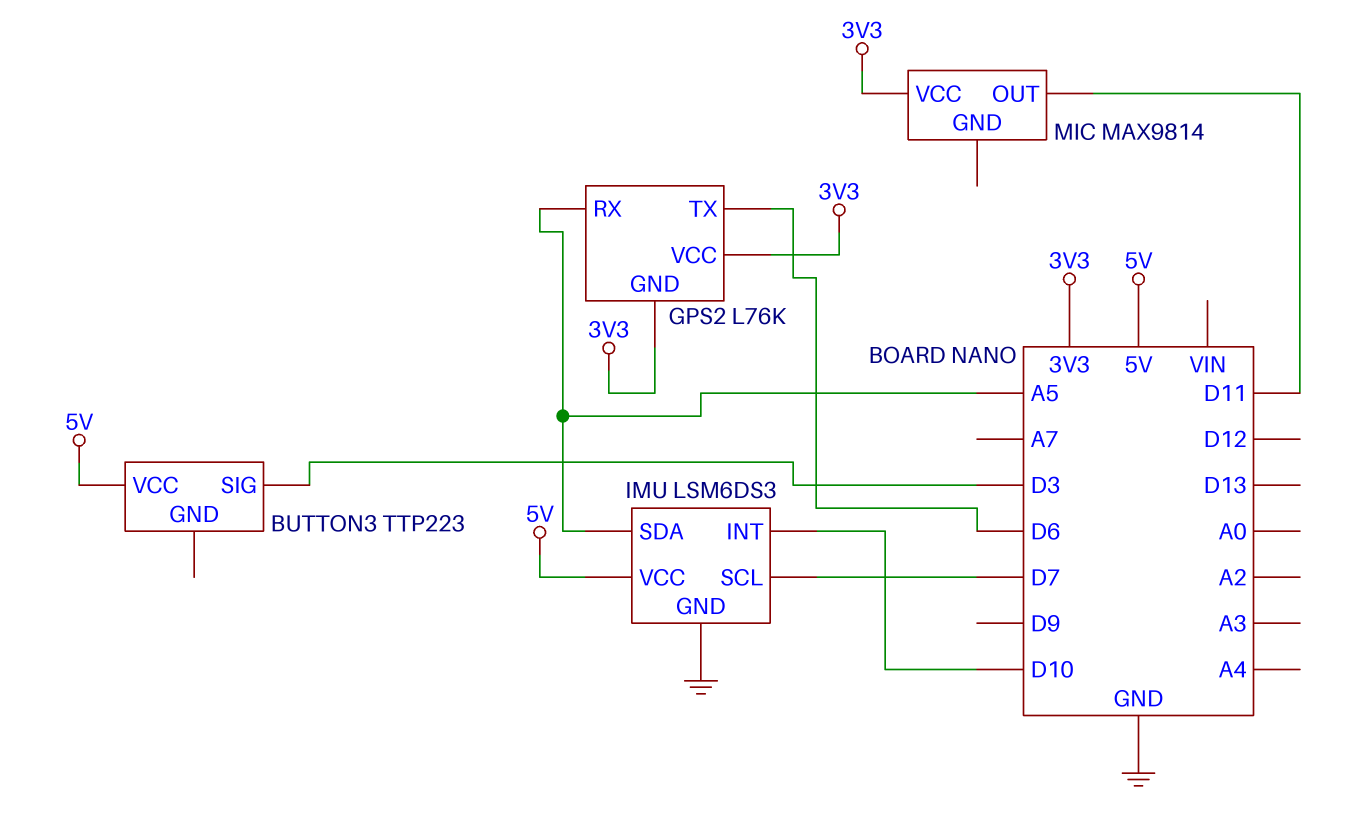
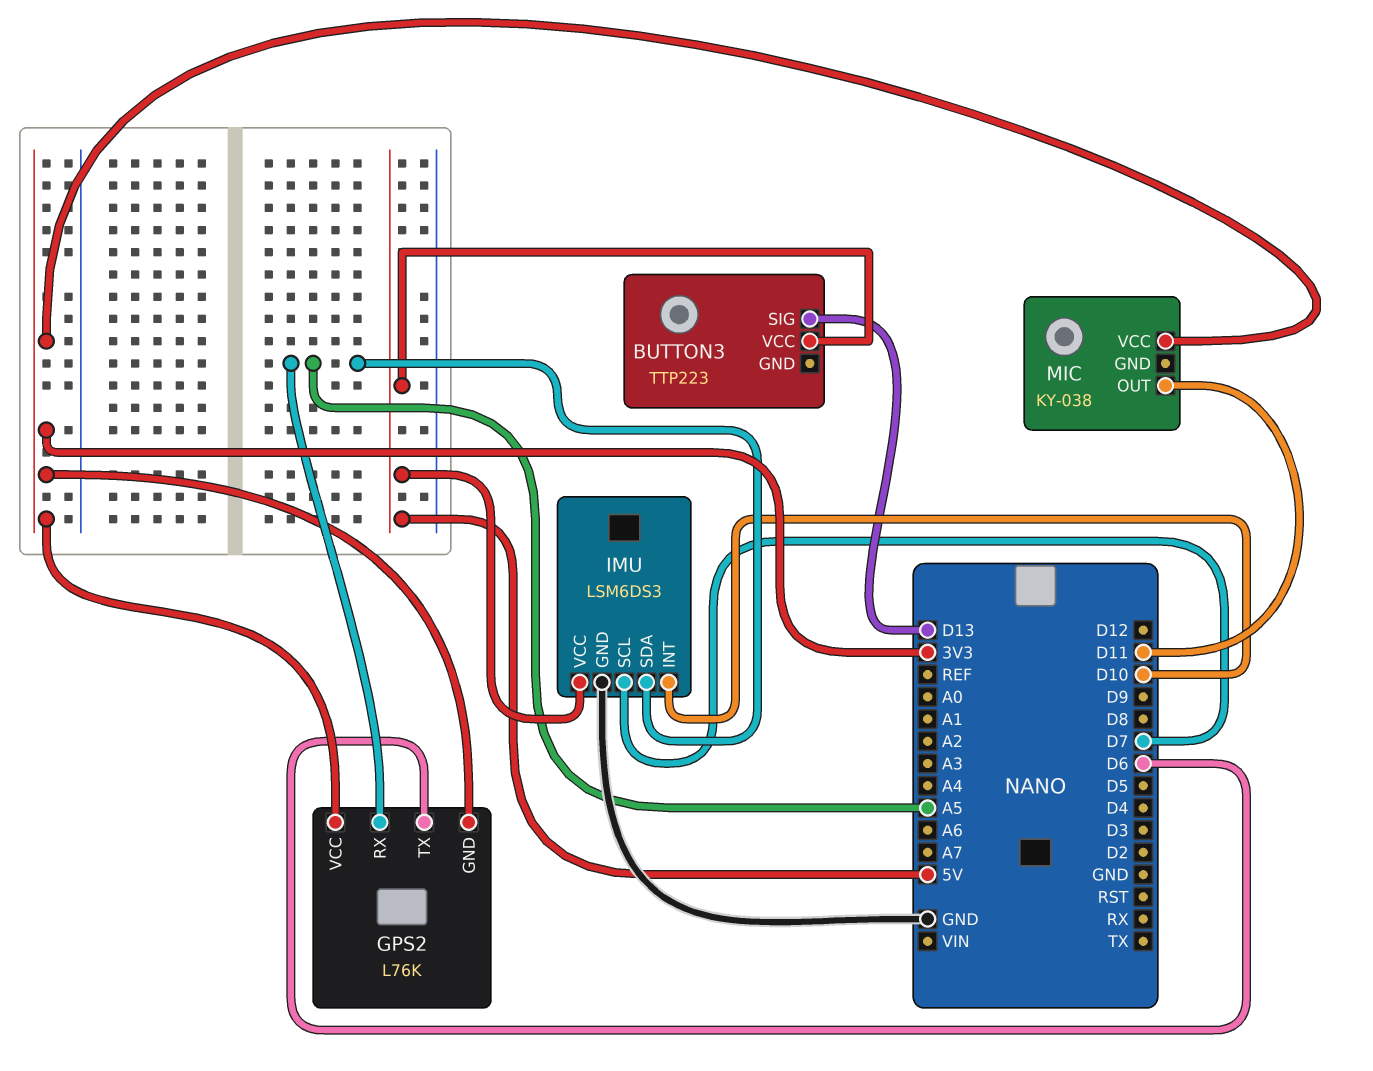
BUTTON3 pin SIG: D3 -> D13
MIC: MAX9814 -> KY-038

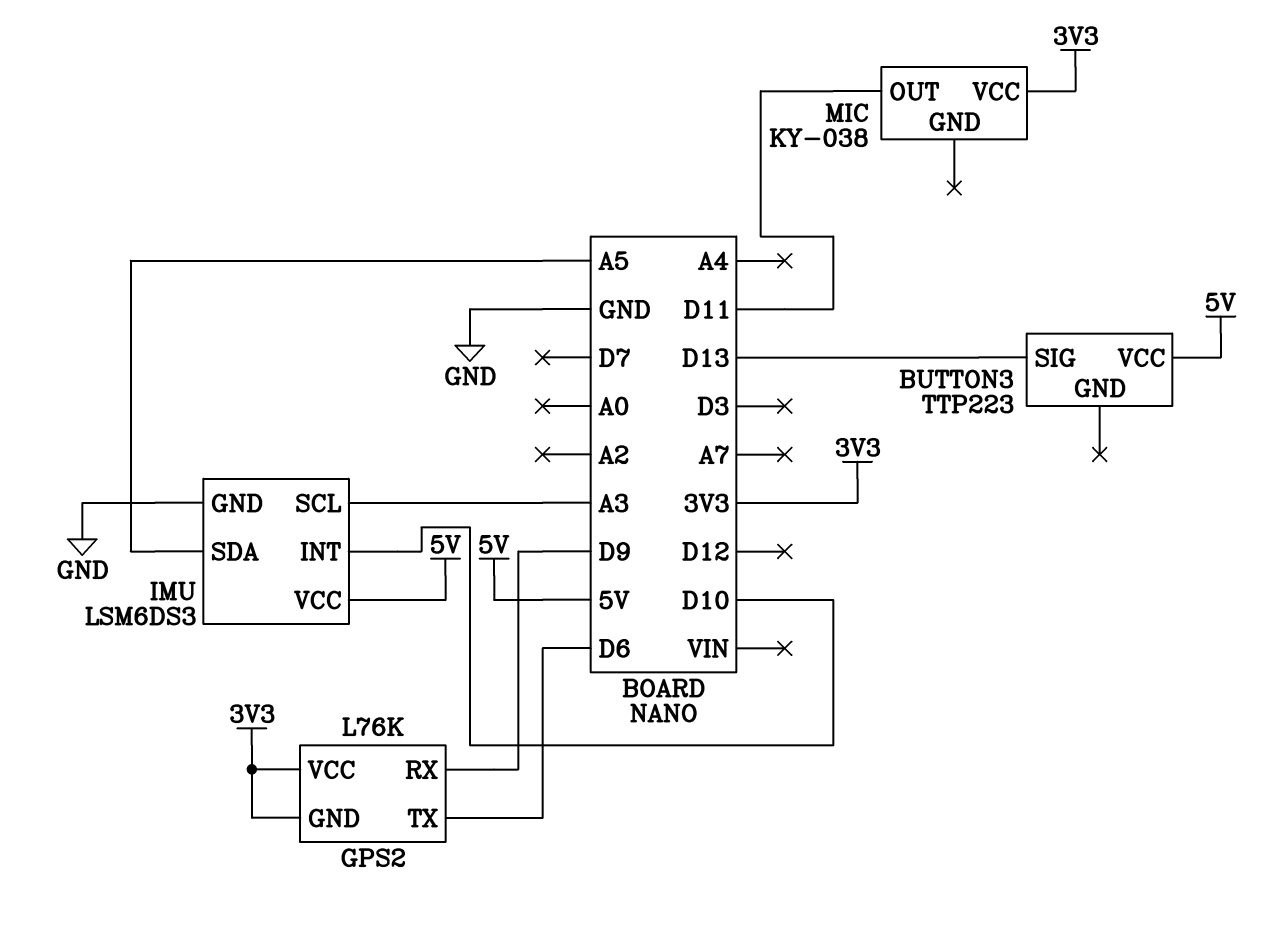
GPS2 pin RX: A5 -> D9
IMU pin SCL: D7 -> A3

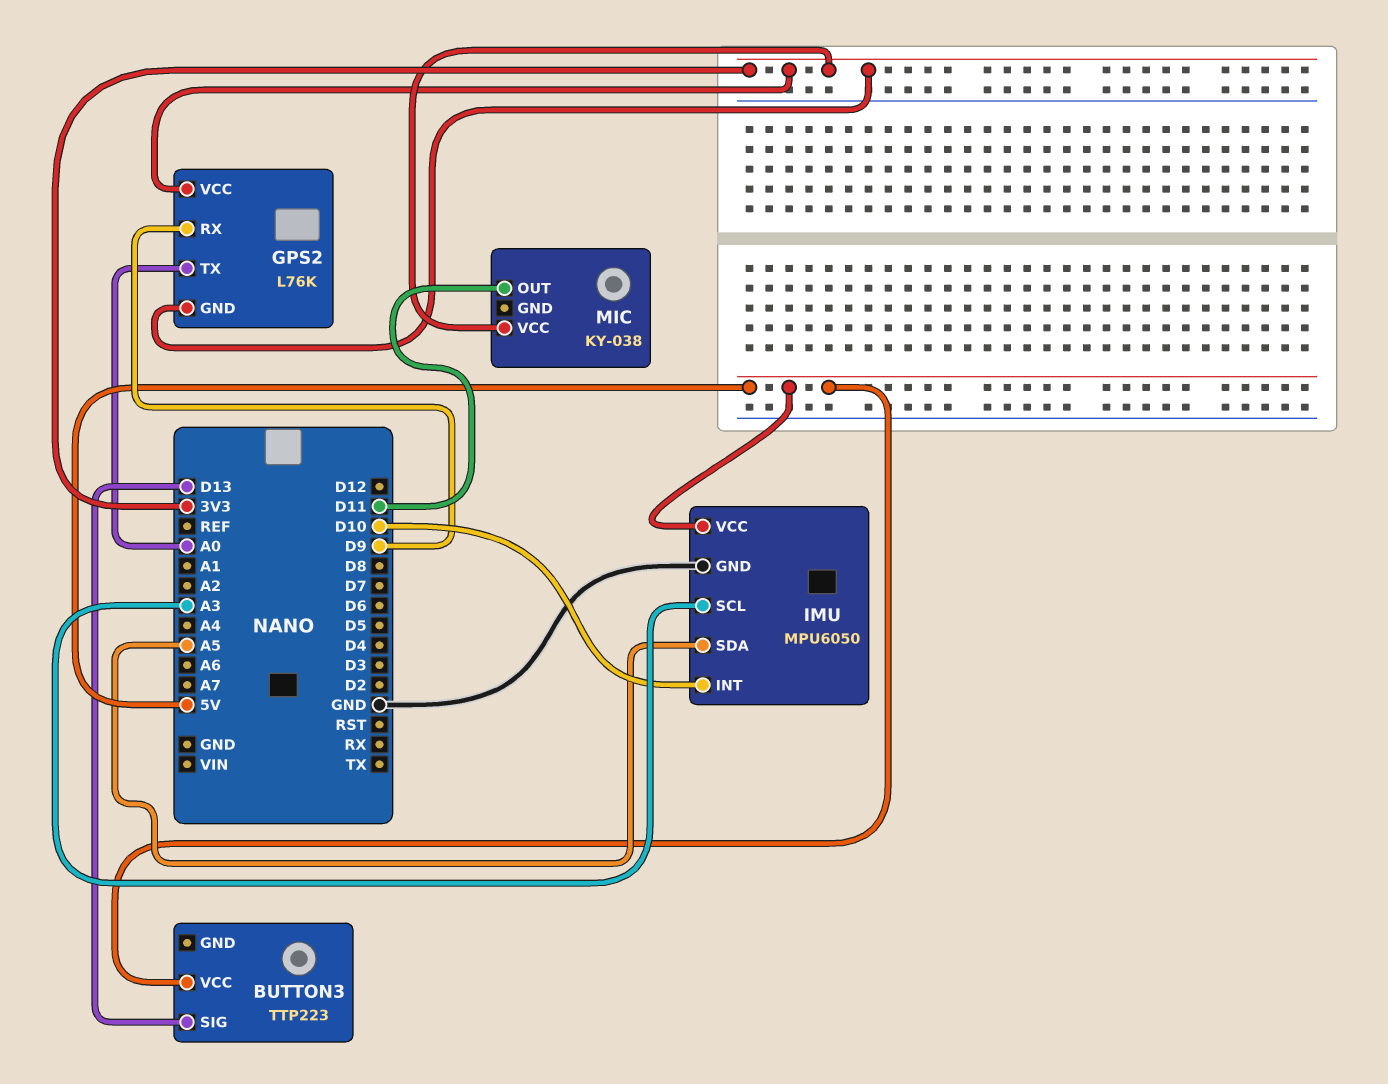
GPS2 pin TX: D6 -> A0
IMU: LSM6DS3 -> MPU6050

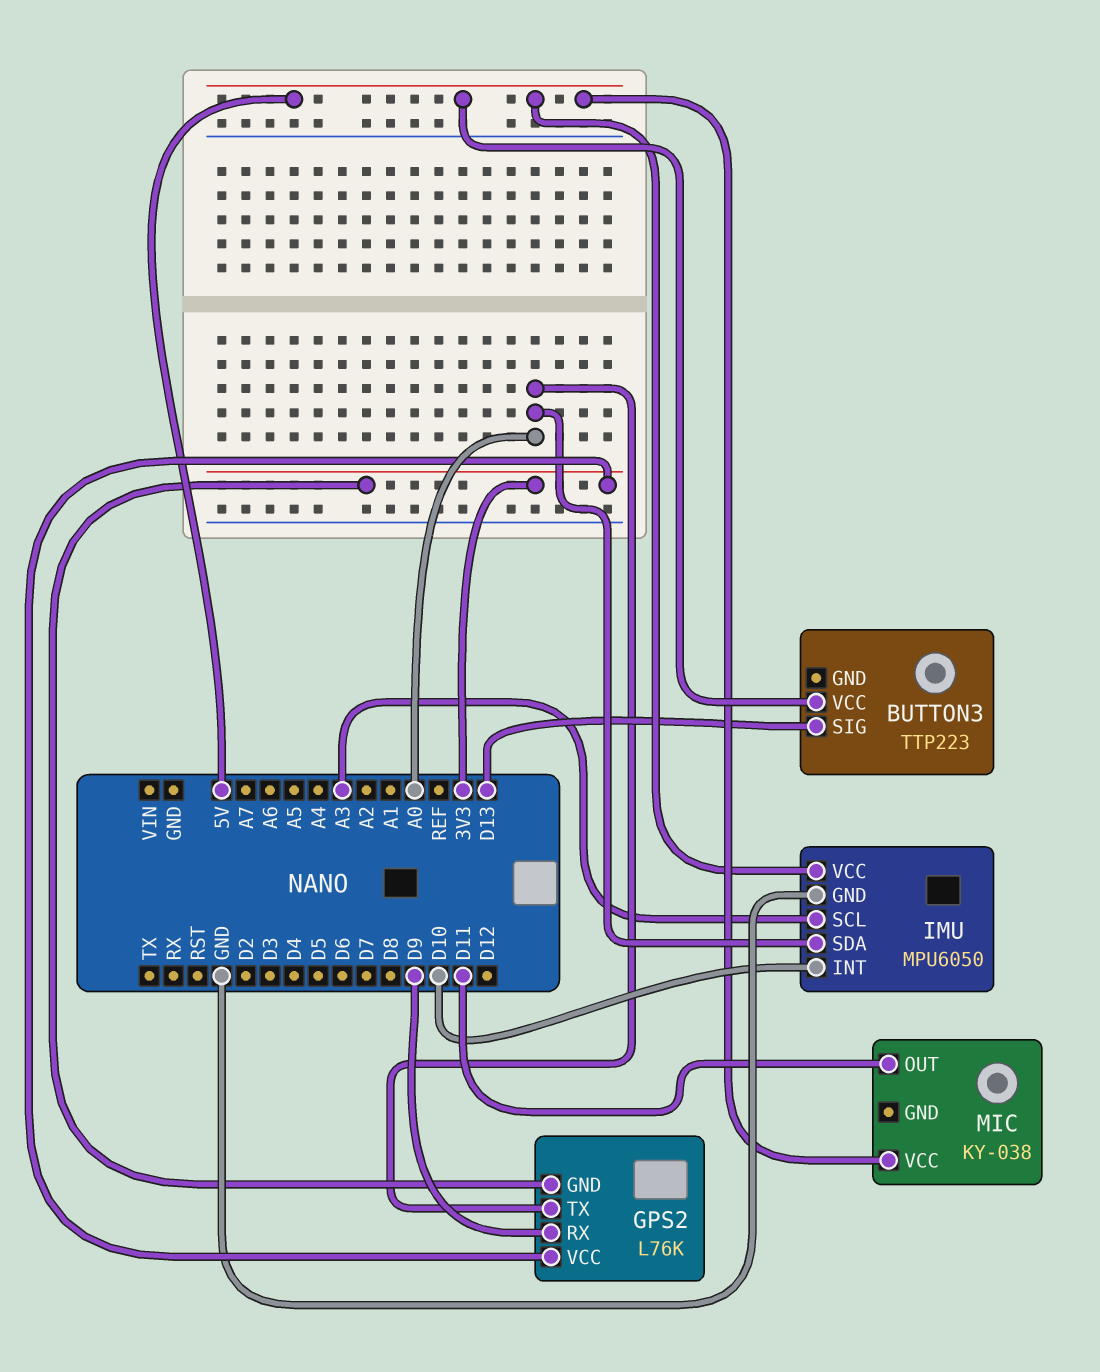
IMU pin SDA: A5 -> A0
MIC pin VCC: 3V3 -> 5V

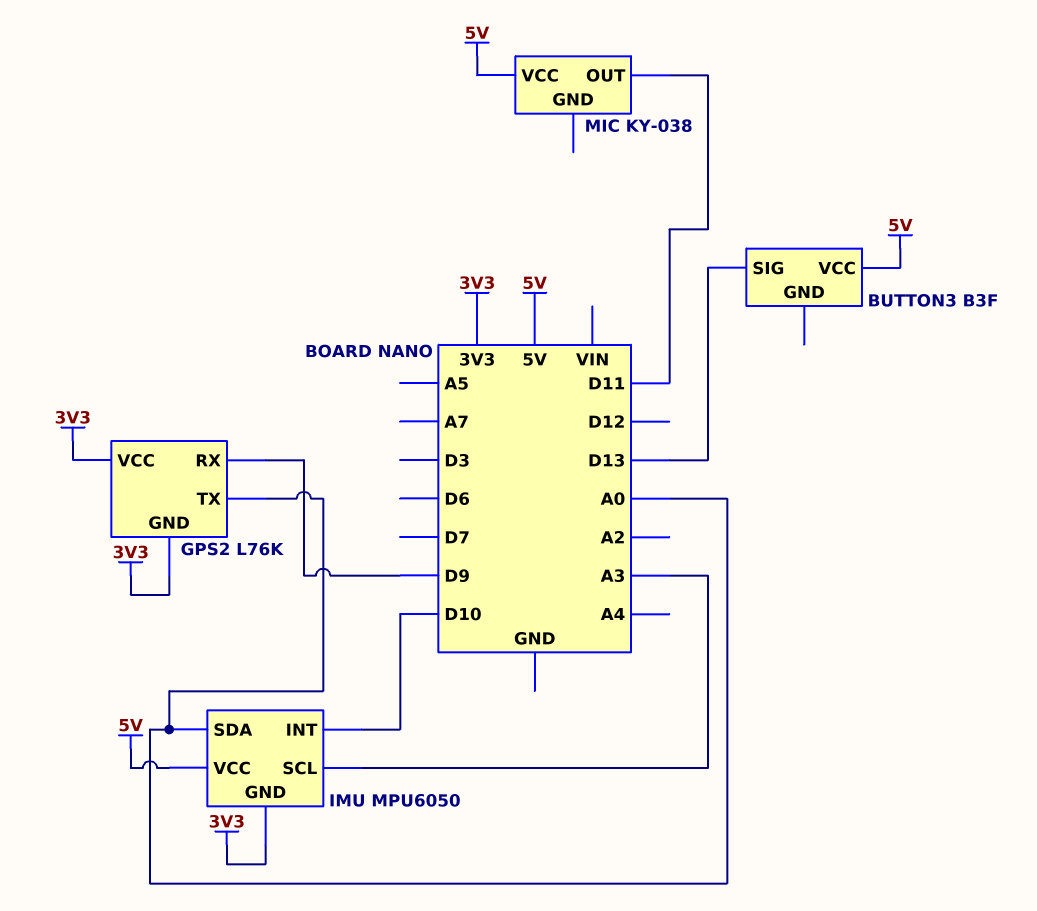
BUTTON3: TTP223 -> B3F
IMU pin GND: GND -> 3V3

